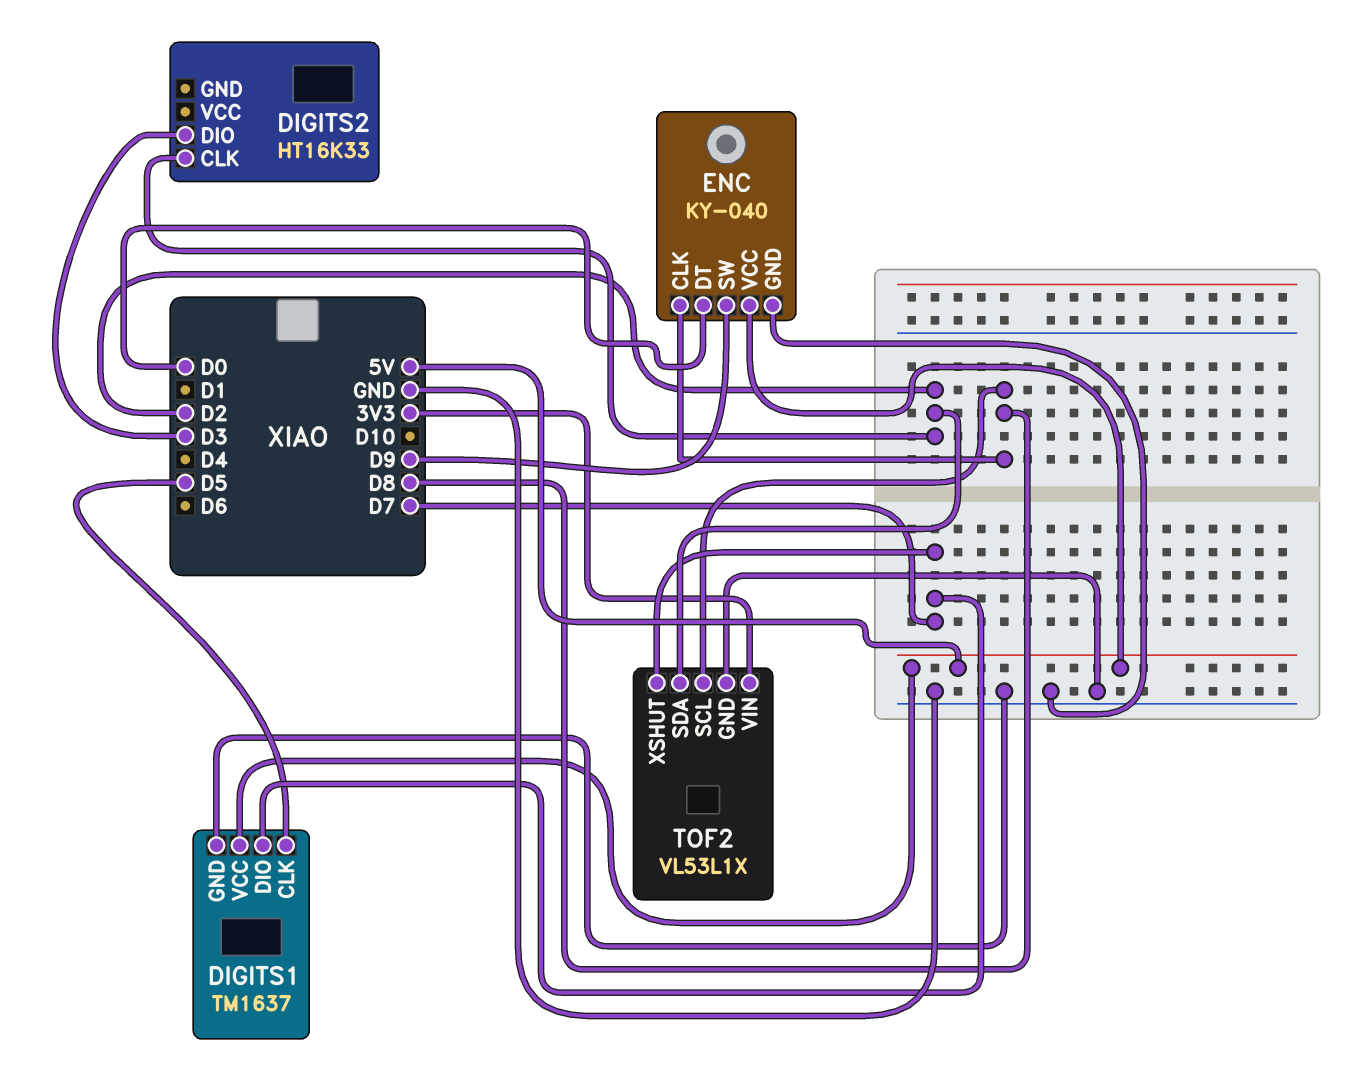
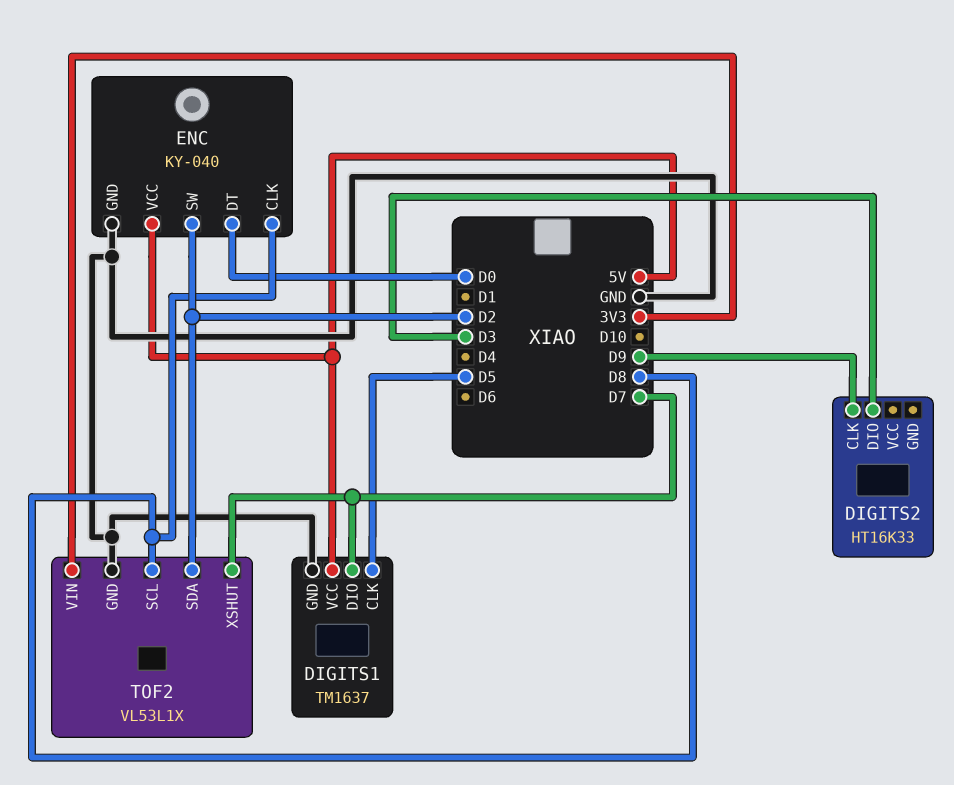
DIGITS2 pin CLK: D2 -> D9
ENC pin SW: D9 -> D2

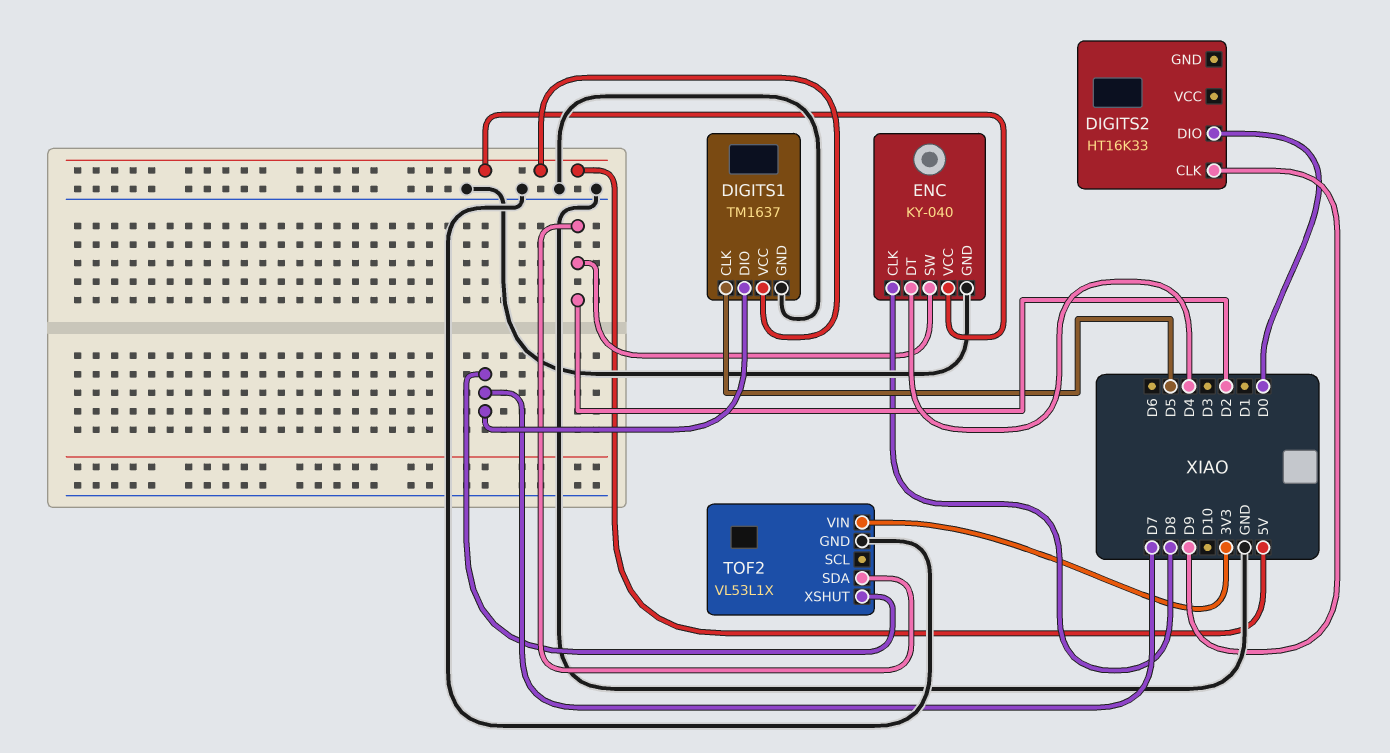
DIGITS2 pin DIO: D3 -> D0
ENC pin DT: D0 -> D4
TOF2 pin SCL: D8 -> none

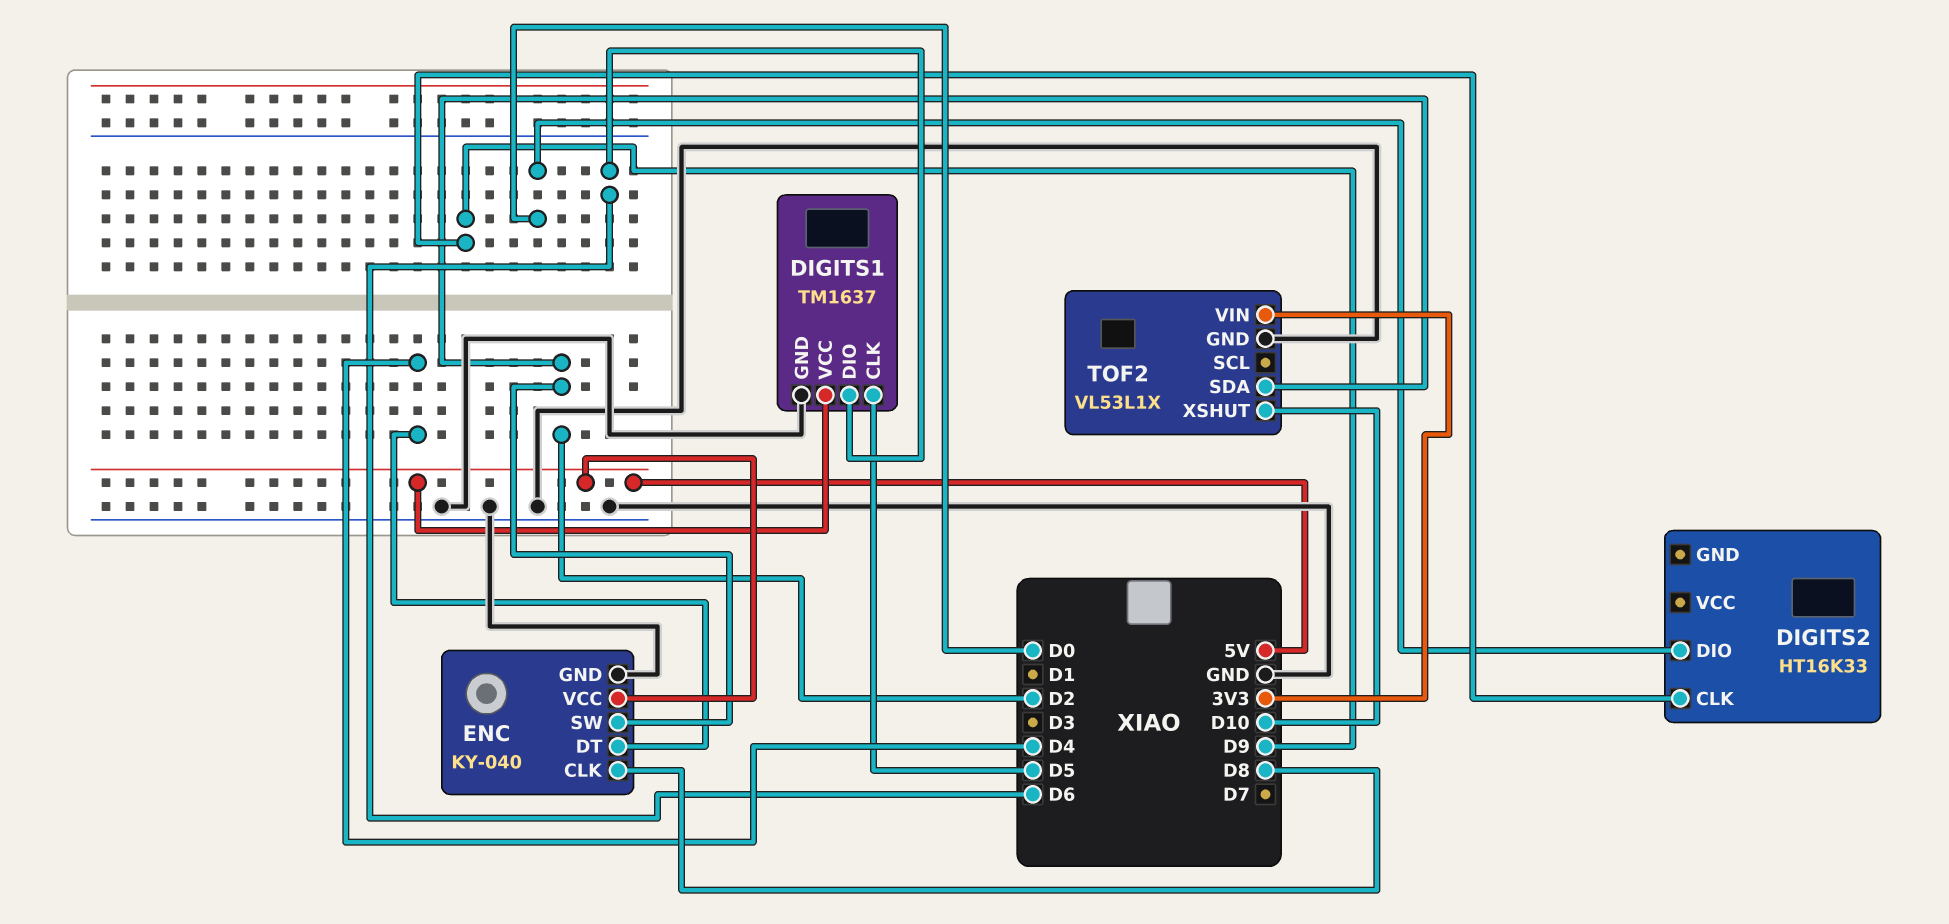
DIGITS1 pin DIO: D7 -> D6
TOF2 pin XSHUT: D7 -> D10

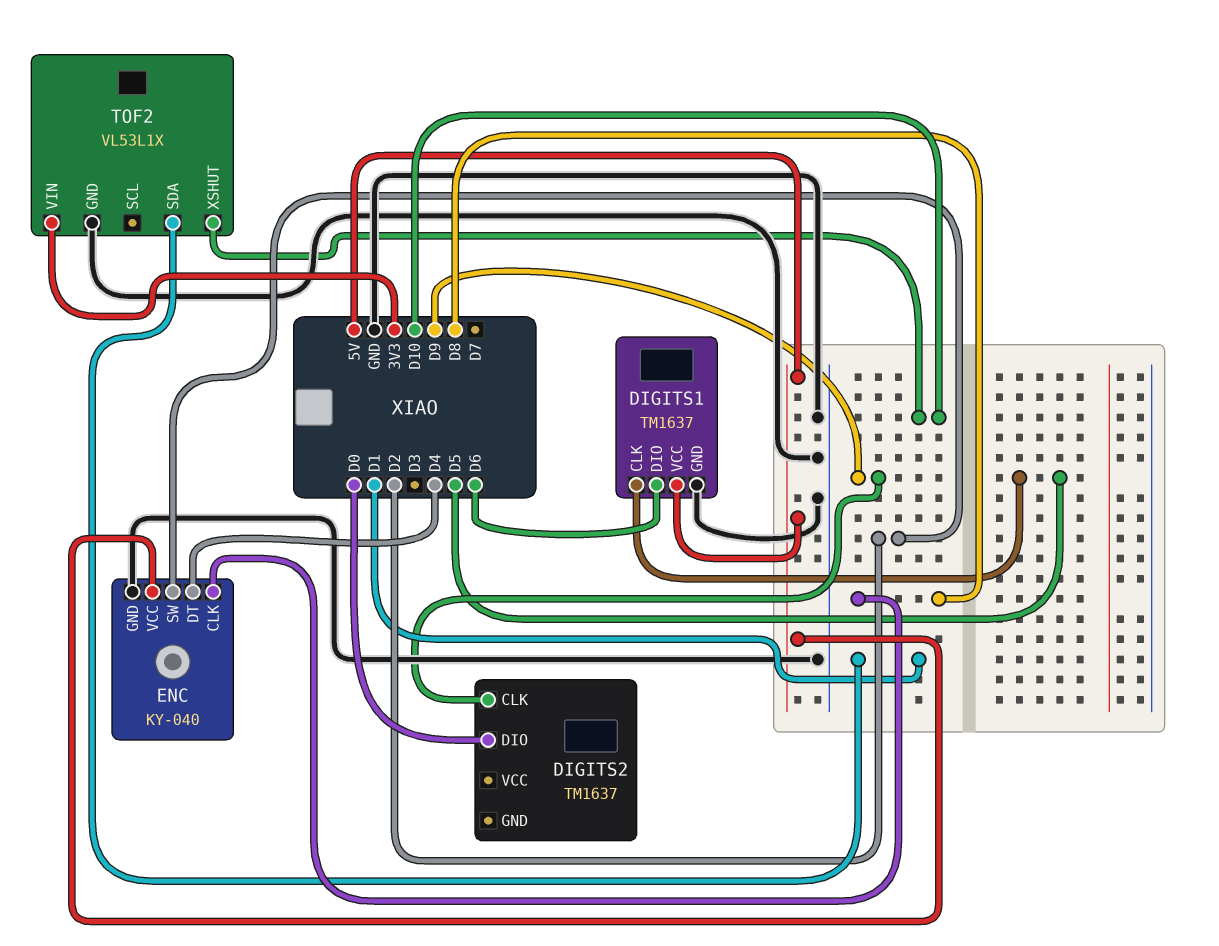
DIGITS2: HT16K33 -> TM1637
TOF2 pin SDA: D2 -> D1

